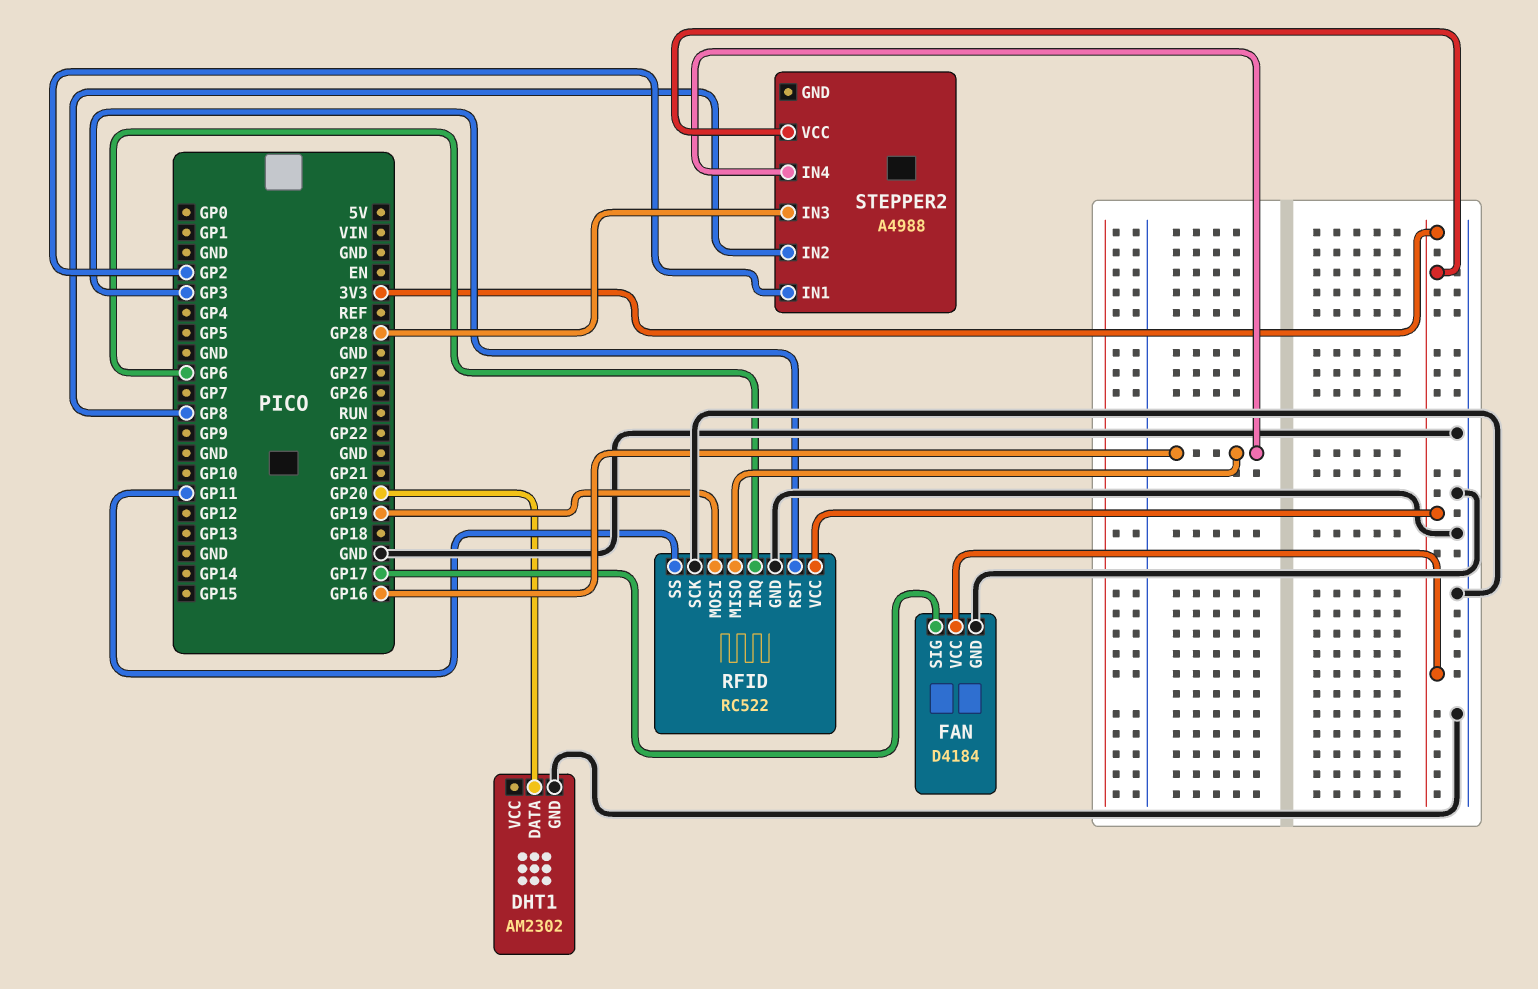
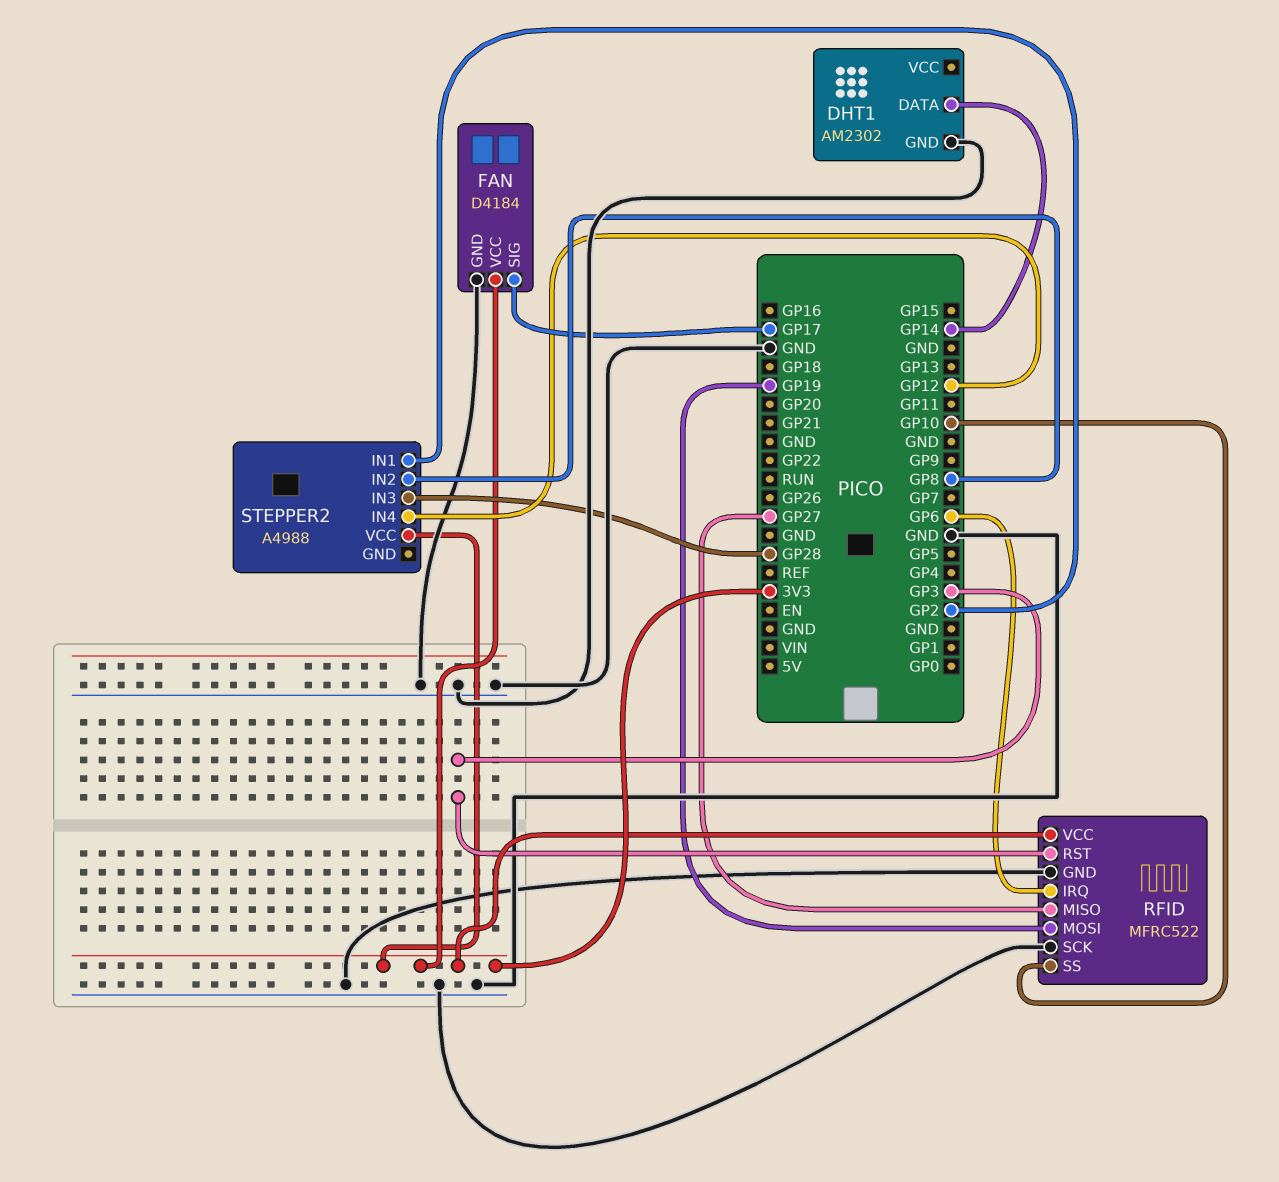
DHT1 pin DATA: GP20 -> GP14
RFID: RC522 -> MFRC522
RFID pin MISO: GP16 -> GP27
RFID pin SS: GP11 -> GP10
STEPPER2 pin IN4: GP16 -> GP12

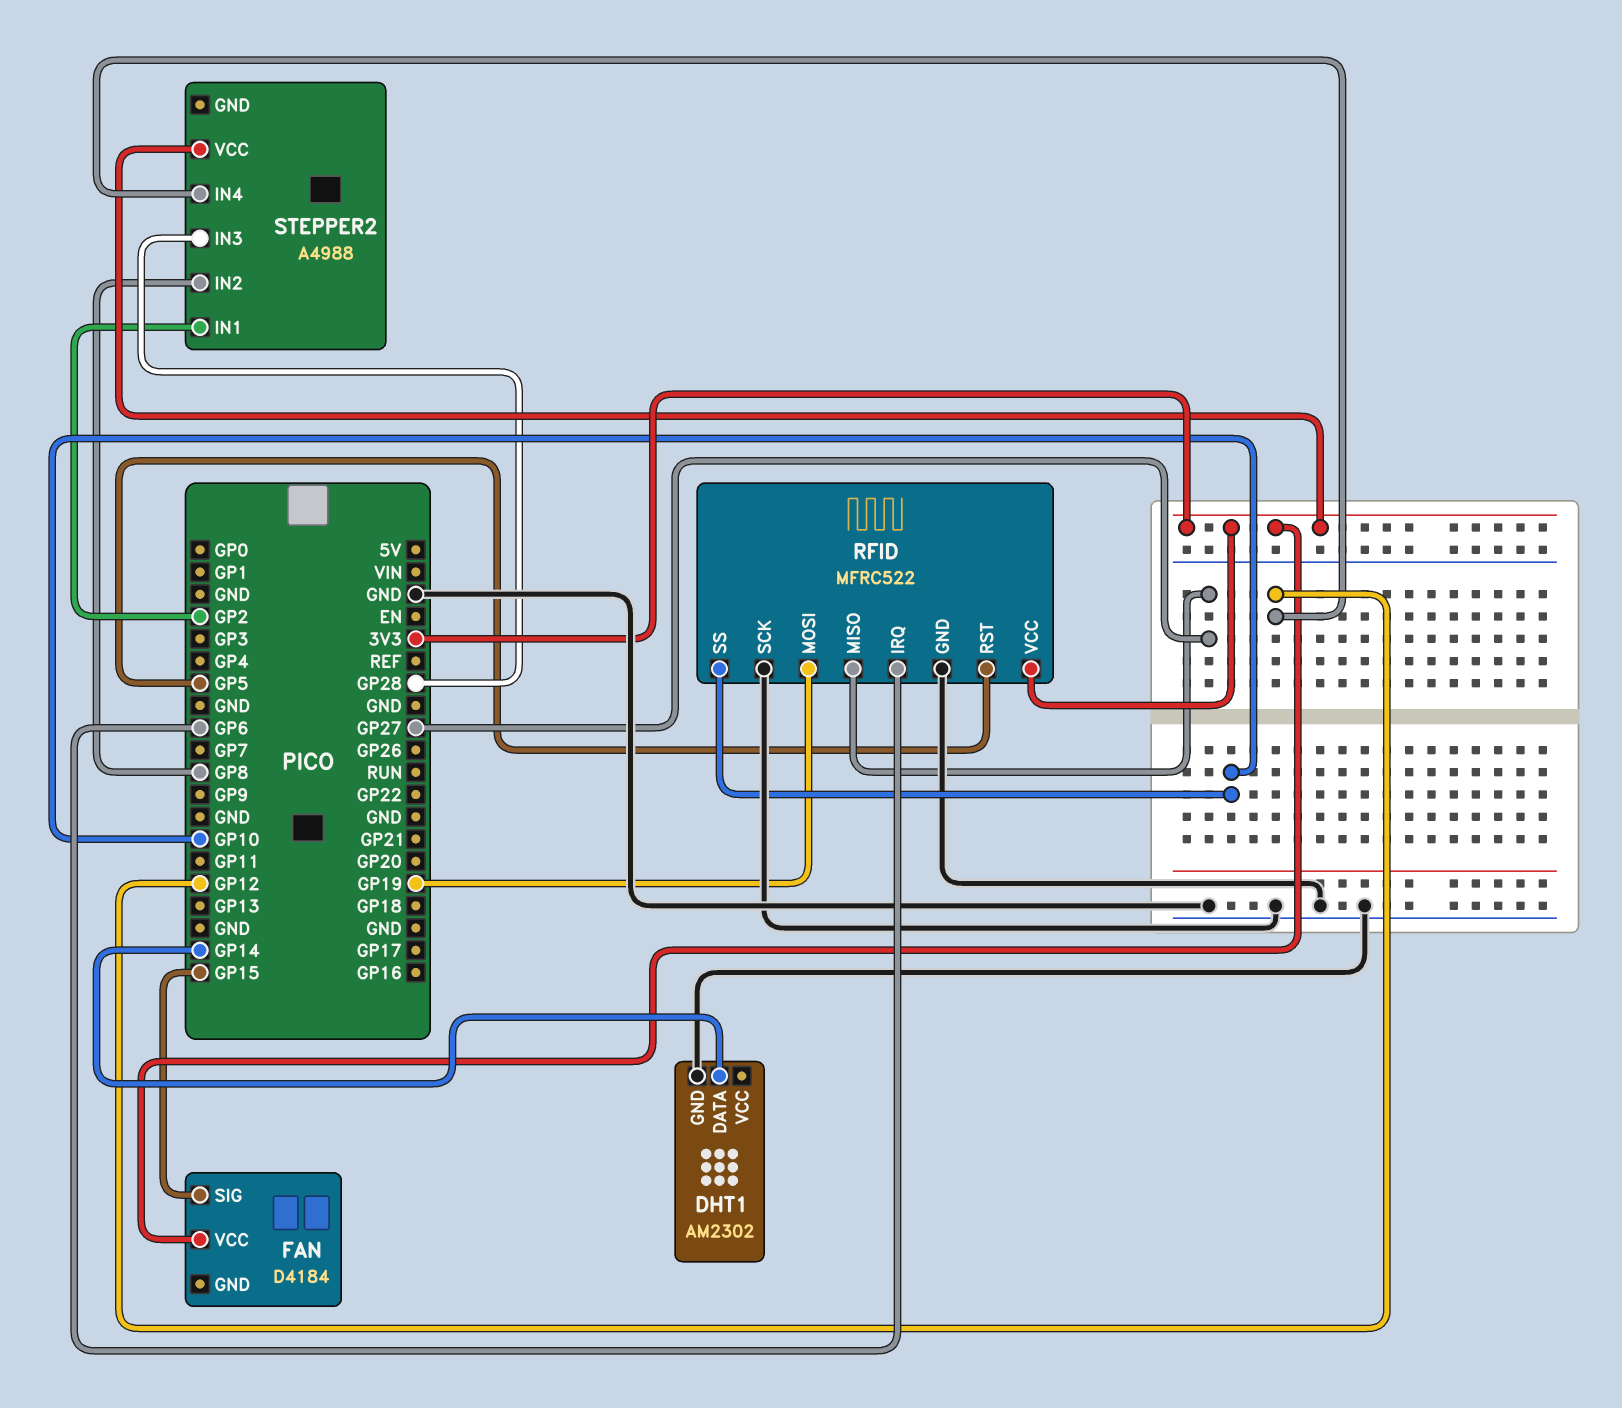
FAN pin GND: GND -> none
FAN pin SIG: GP17 -> GP15
RFID pin RST: GP3 -> GP5

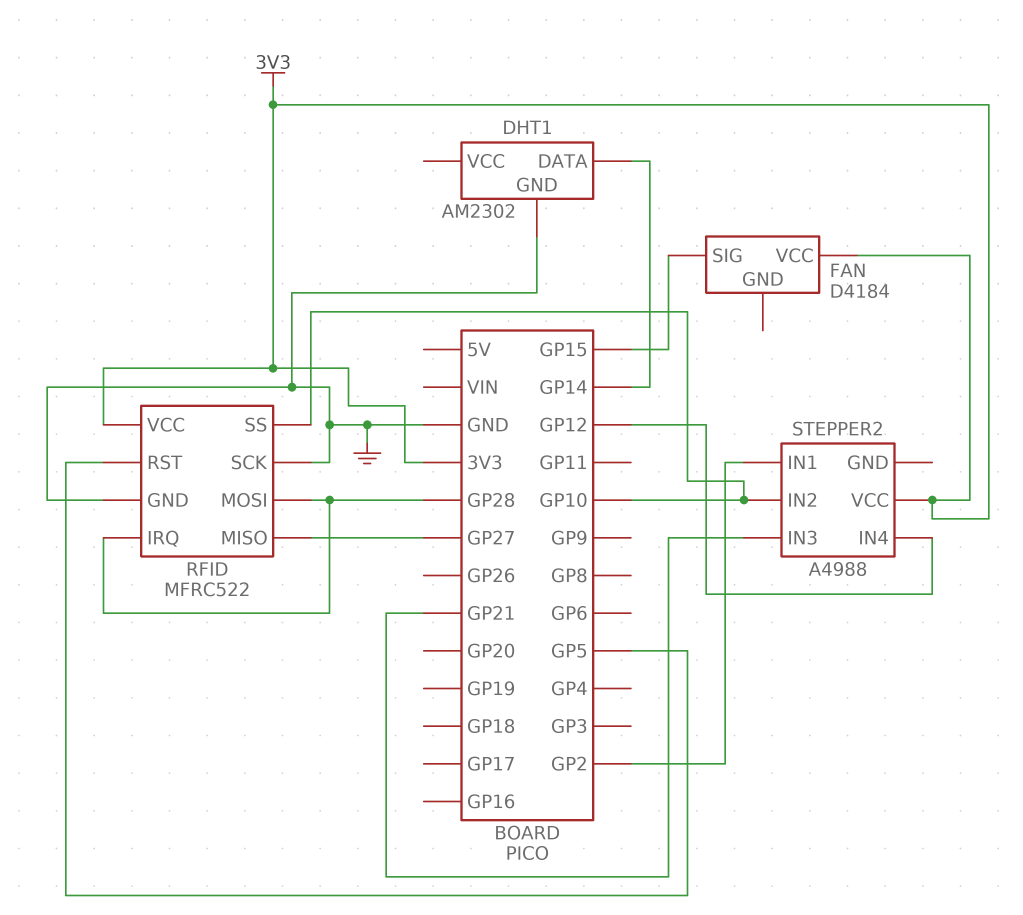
RFID pin IRQ: GP6 -> GP28
RFID pin MOSI: GP19 -> GP28
STEPPER2 pin IN2: GP8 -> GP10
STEPPER2 pin IN3: GP28 -> GP21

